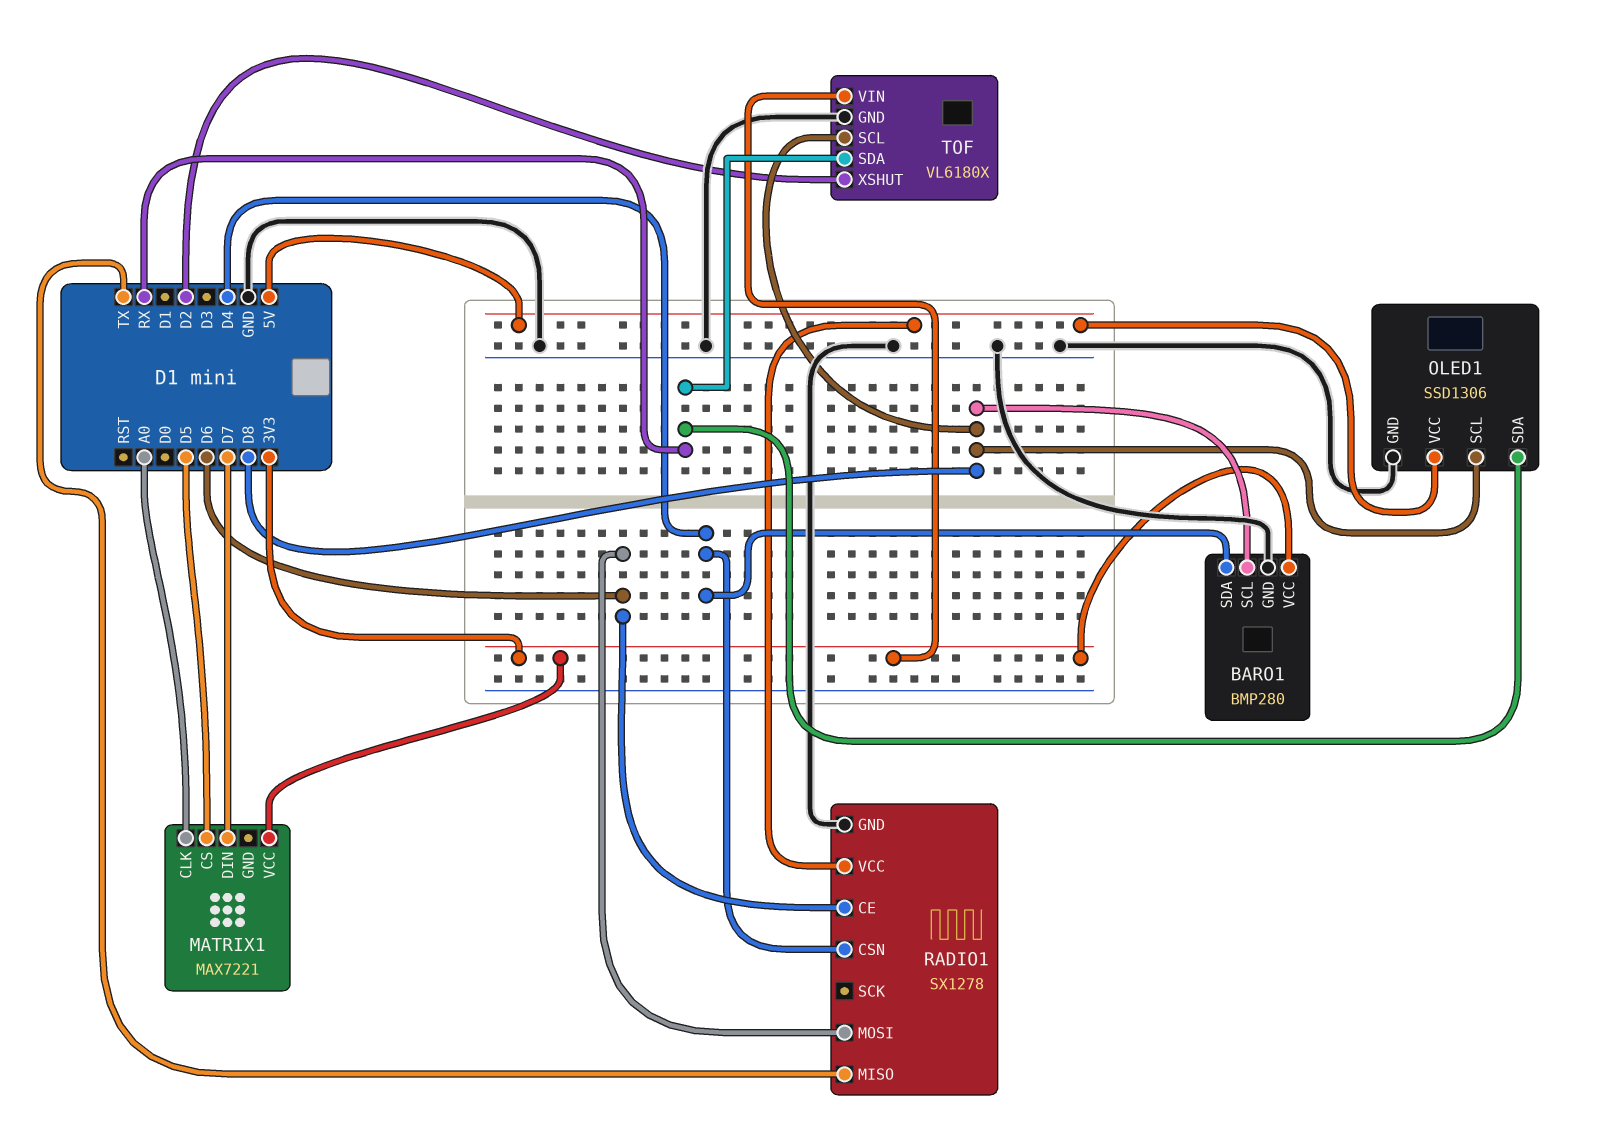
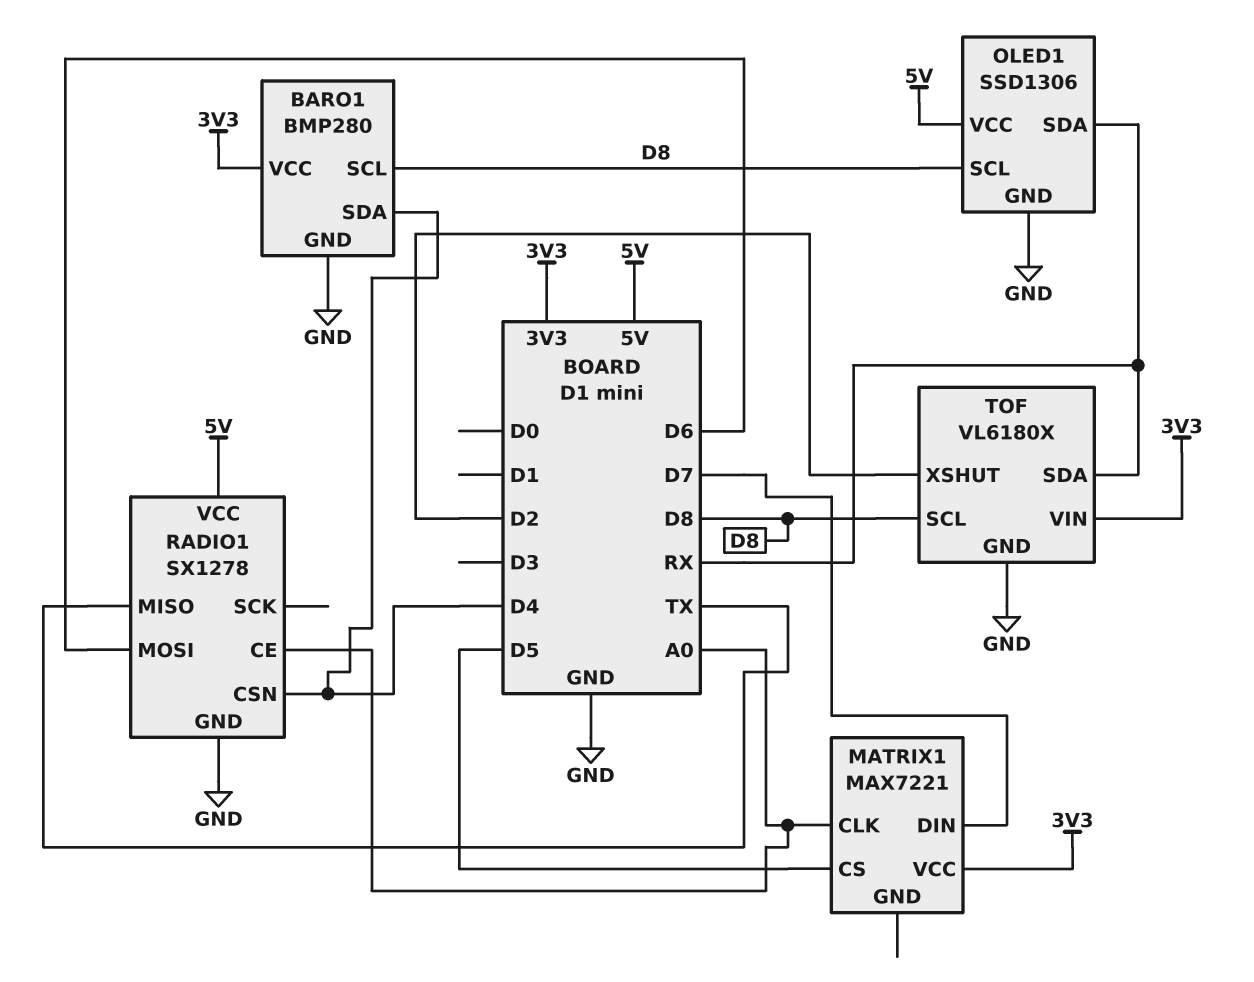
RADIO1 pin CE: D6 -> A0

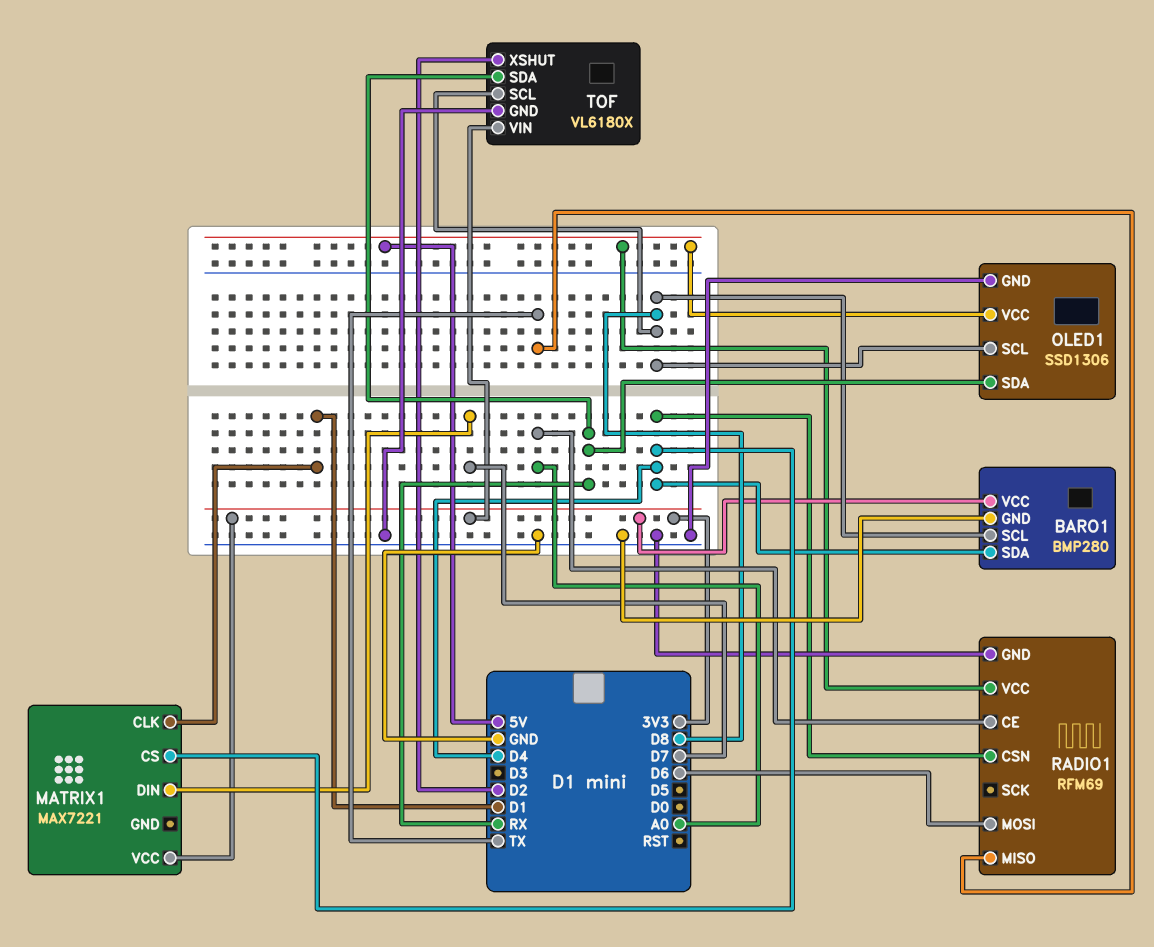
MATRIX1 pin CLK: A0 -> D1
MATRIX1 pin CS: D5 -> D4
RADIO1: SX1278 -> RFM69

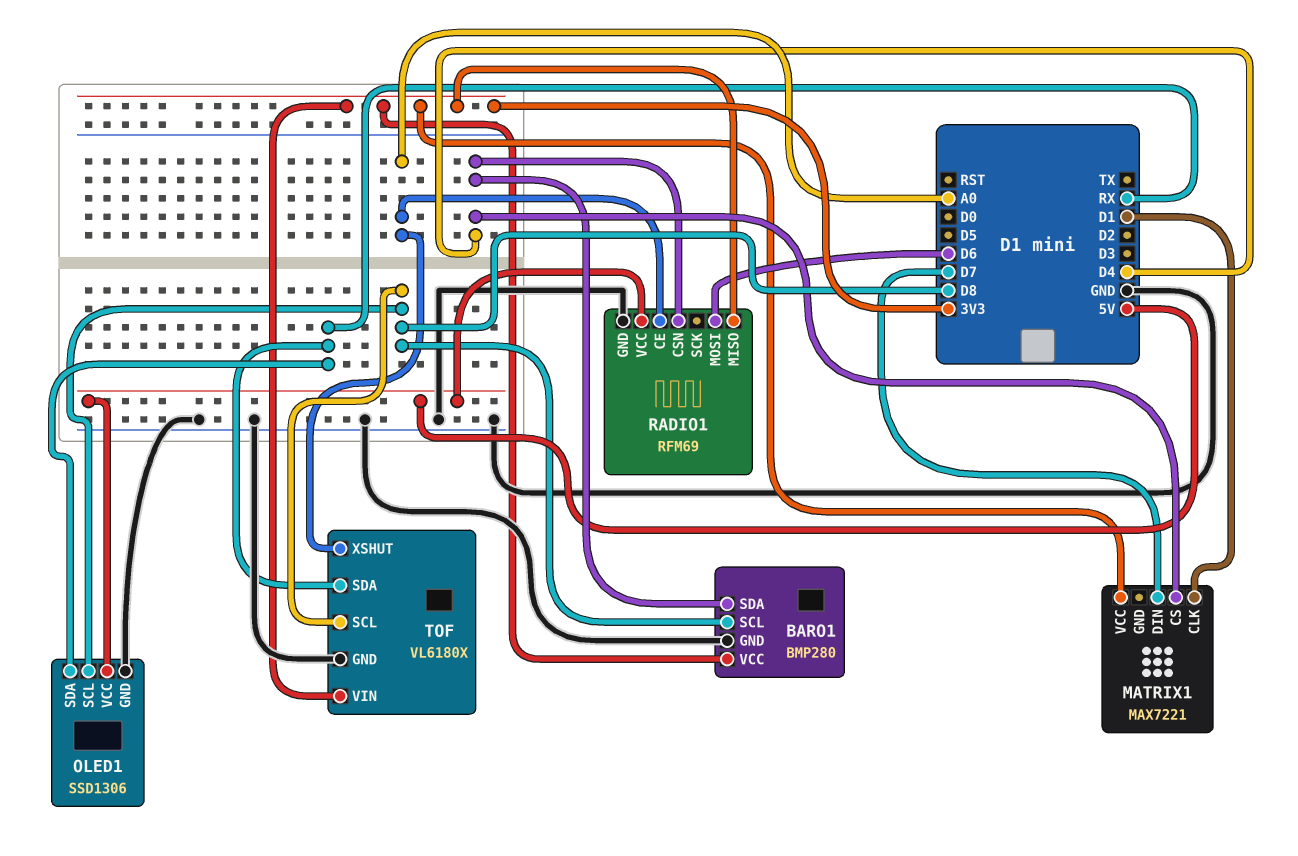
RADIO1 pin MISO: TX -> 3V3
TOF pin XSHUT: D2 -> A0

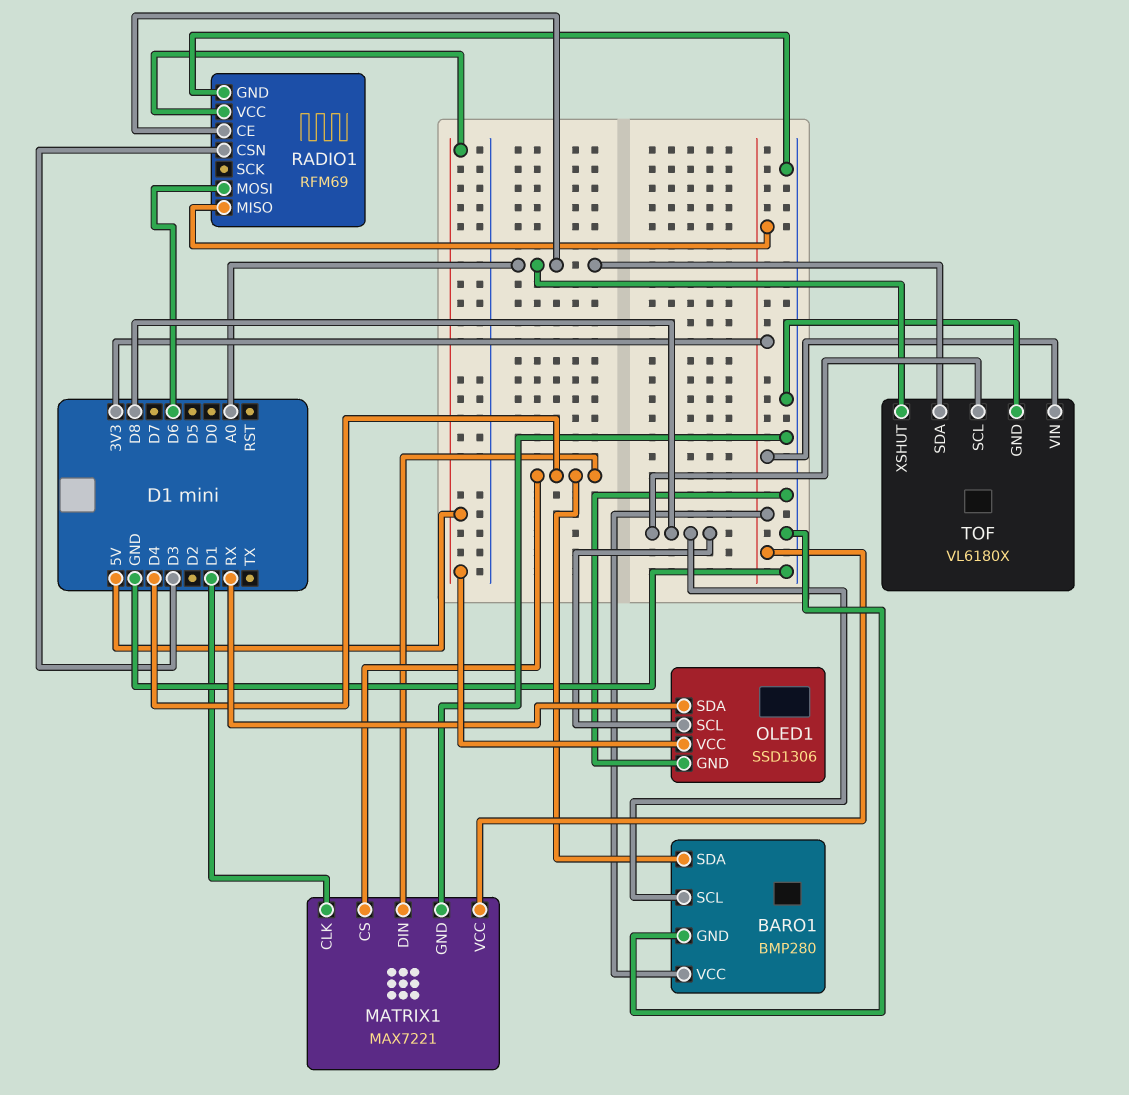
MATRIX1 pin DIN: D7 -> D4
MATRIX1 pin GND: none -> GND
RADIO1 pin CSN: D4 -> D3
TOF pin SDA: RX -> A0

